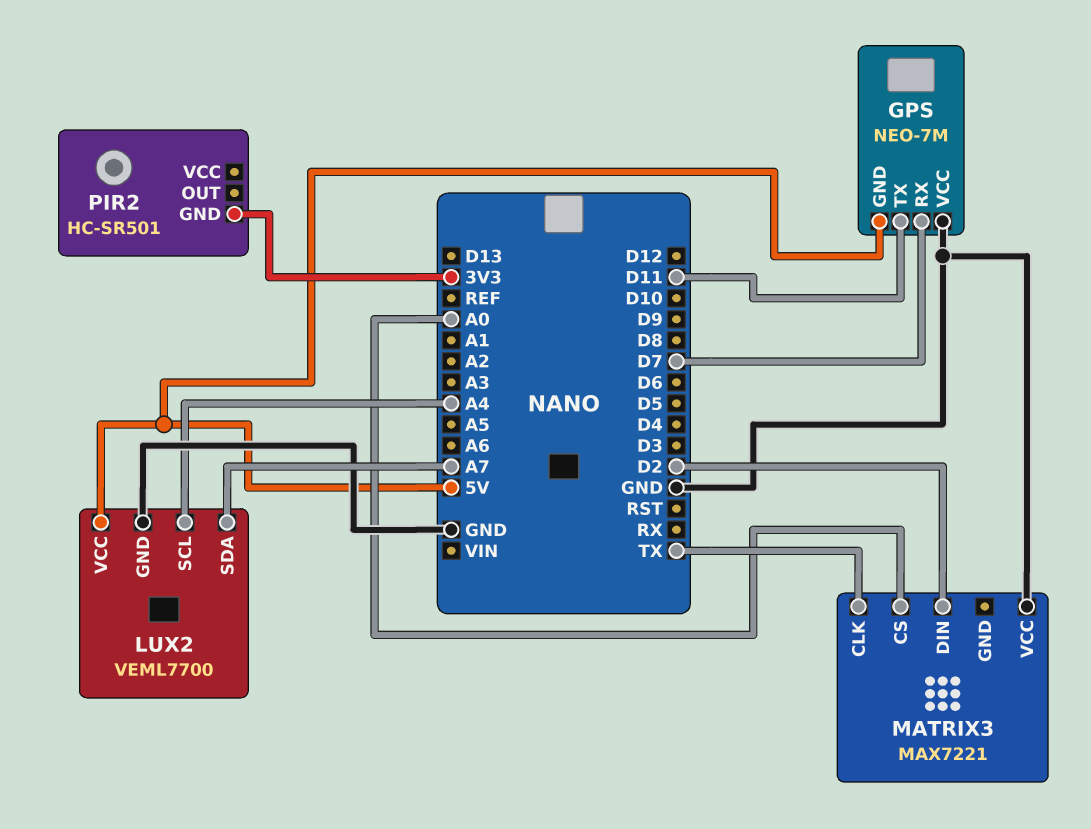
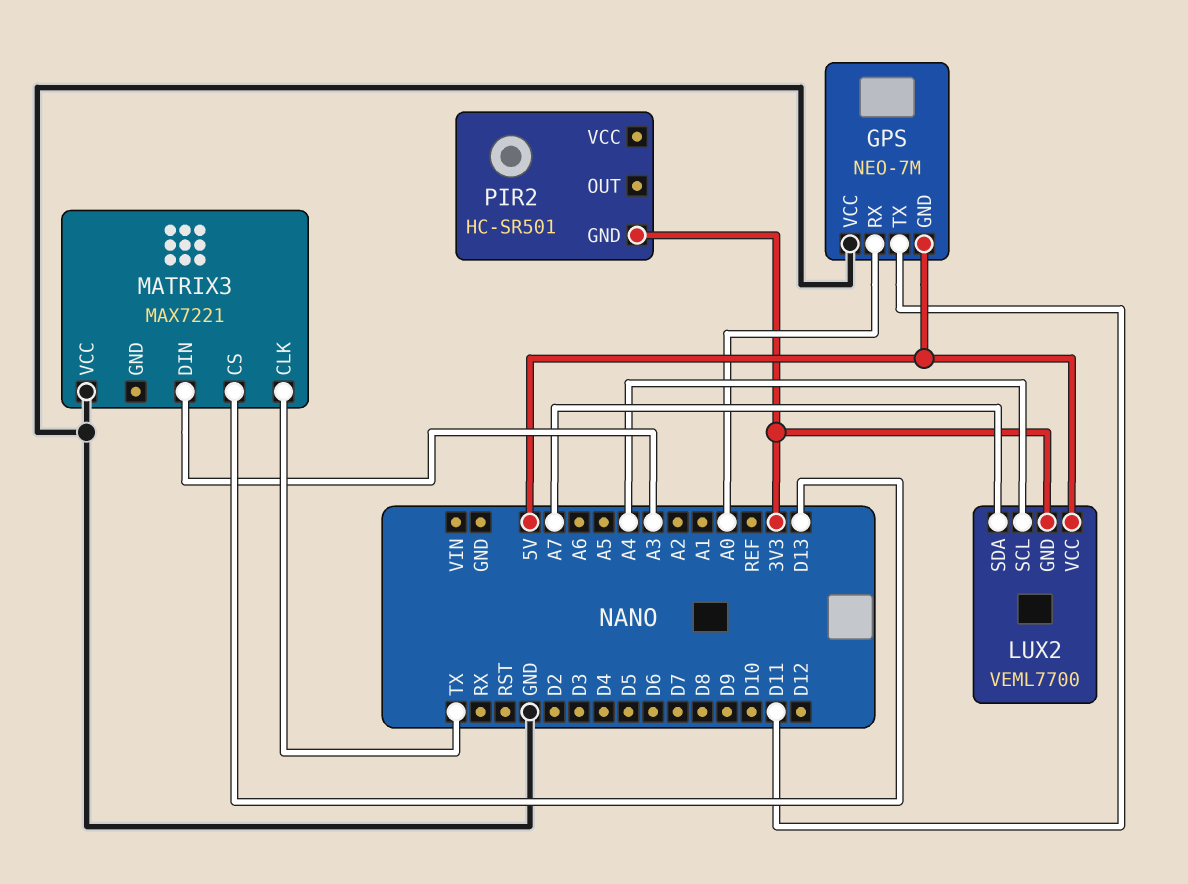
GPS pin RX: D7 -> A0
LUX2 pin GND: GND -> 3V3
MATRIX3 pin CS: A0 -> D13
MATRIX3 pin DIN: D2 -> A3

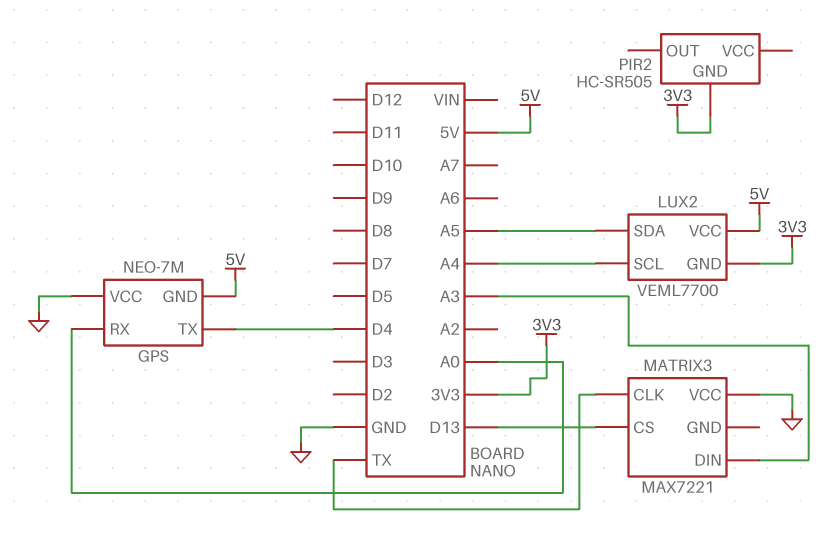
GPS pin TX: D11 -> D4
LUX2 pin SDA: A7 -> A5
PIR2: HC-SR501 -> HC-SR505

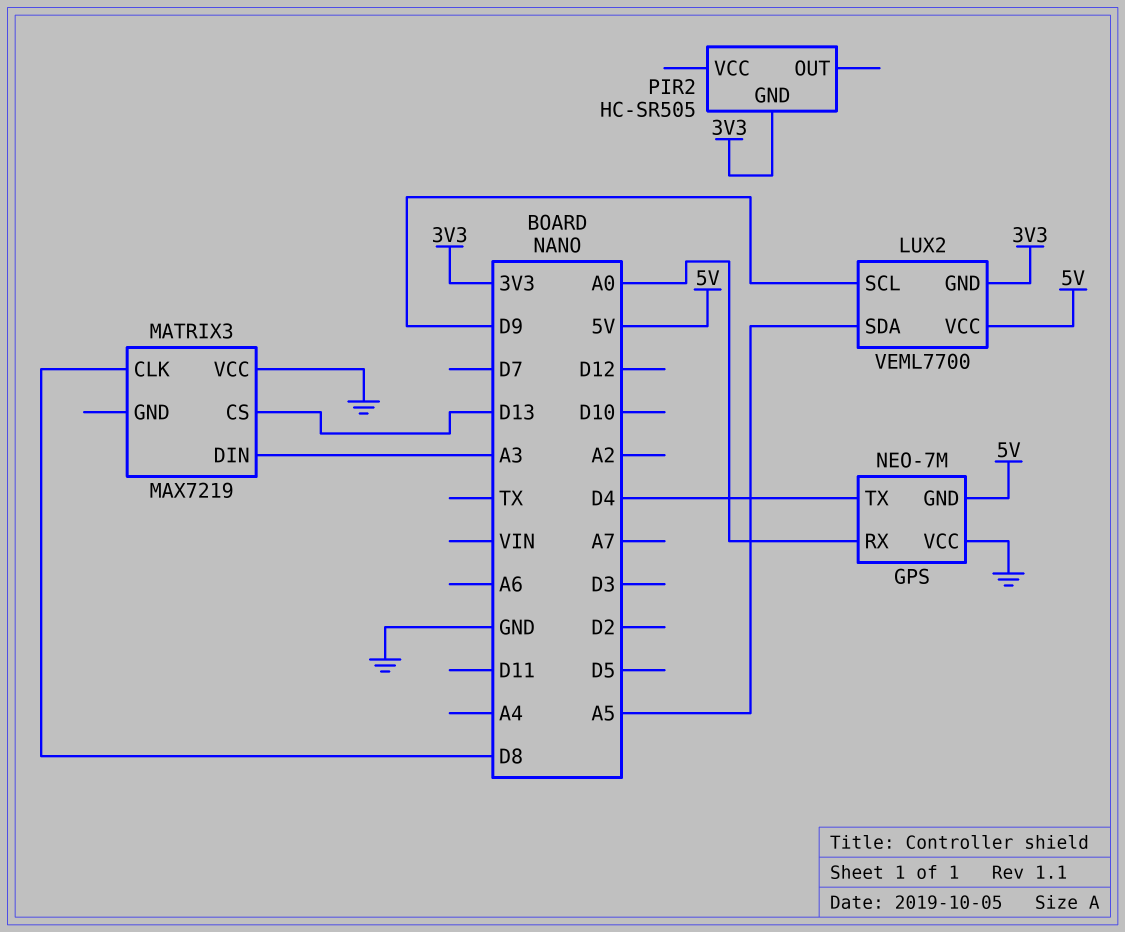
LUX2 pin SCL: A4 -> D9
MATRIX3: MAX7221 -> MAX7219
MATRIX3 pin CLK: TX -> D8

